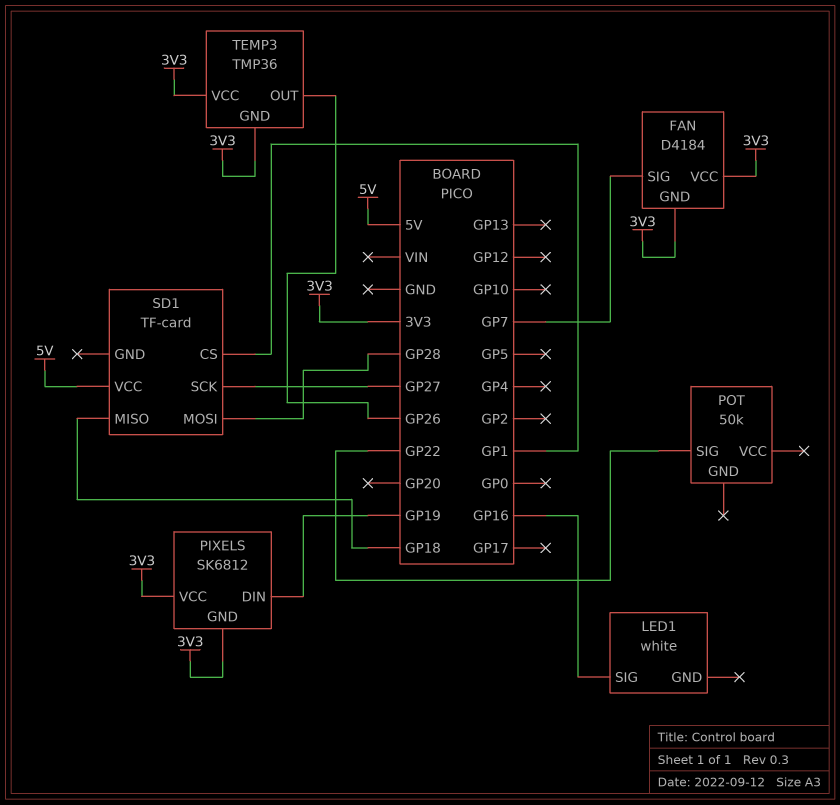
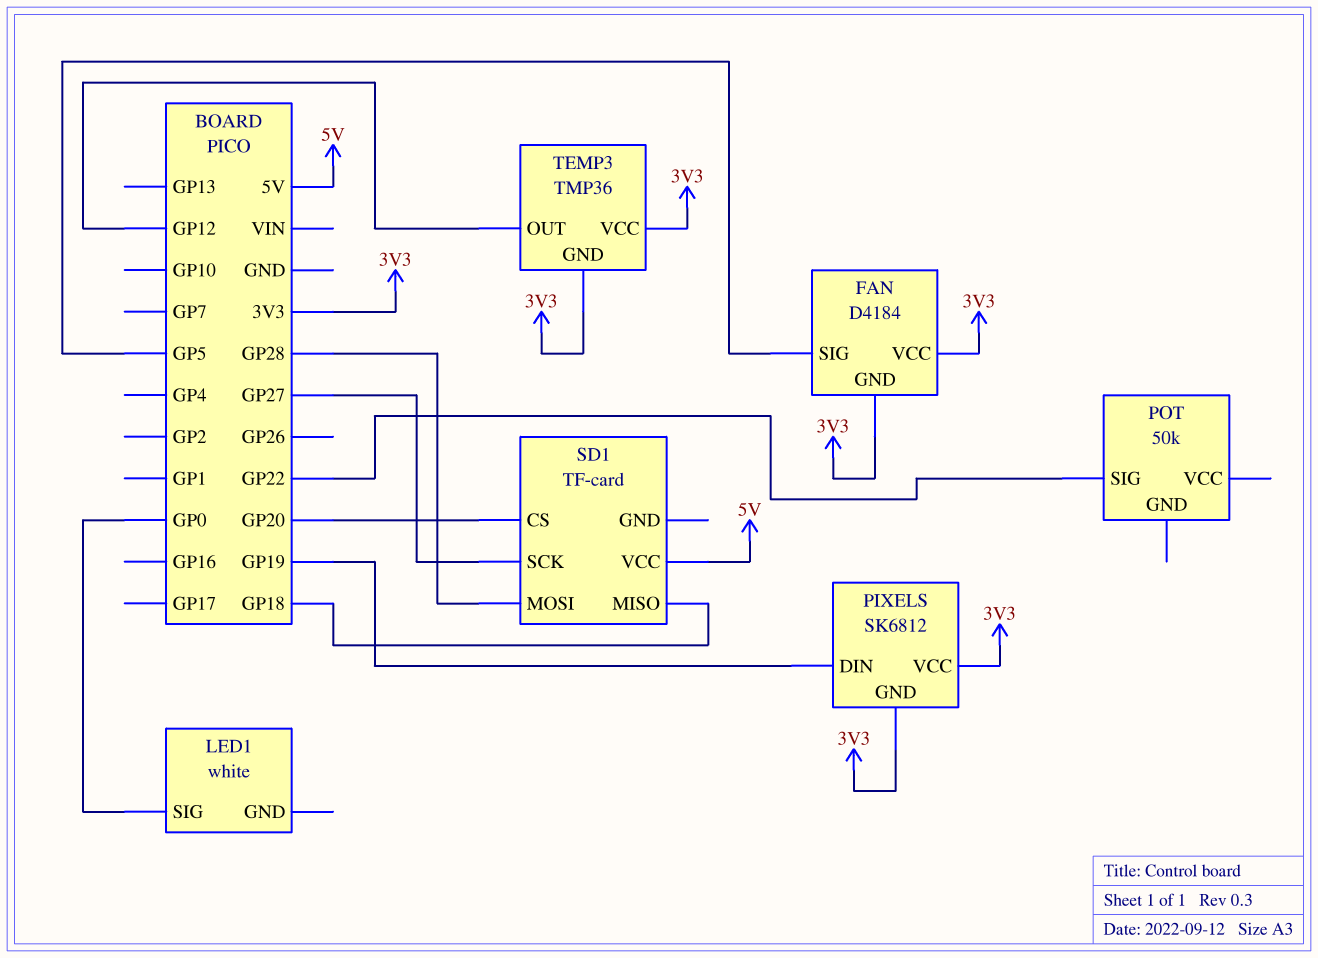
FAN pin SIG: GP7 -> GP5
LED1 pin SIG: GP16 -> GP0
SD1 pin CS: GP1 -> GP20
TEMP3 pin OUT: GP26 -> GP12

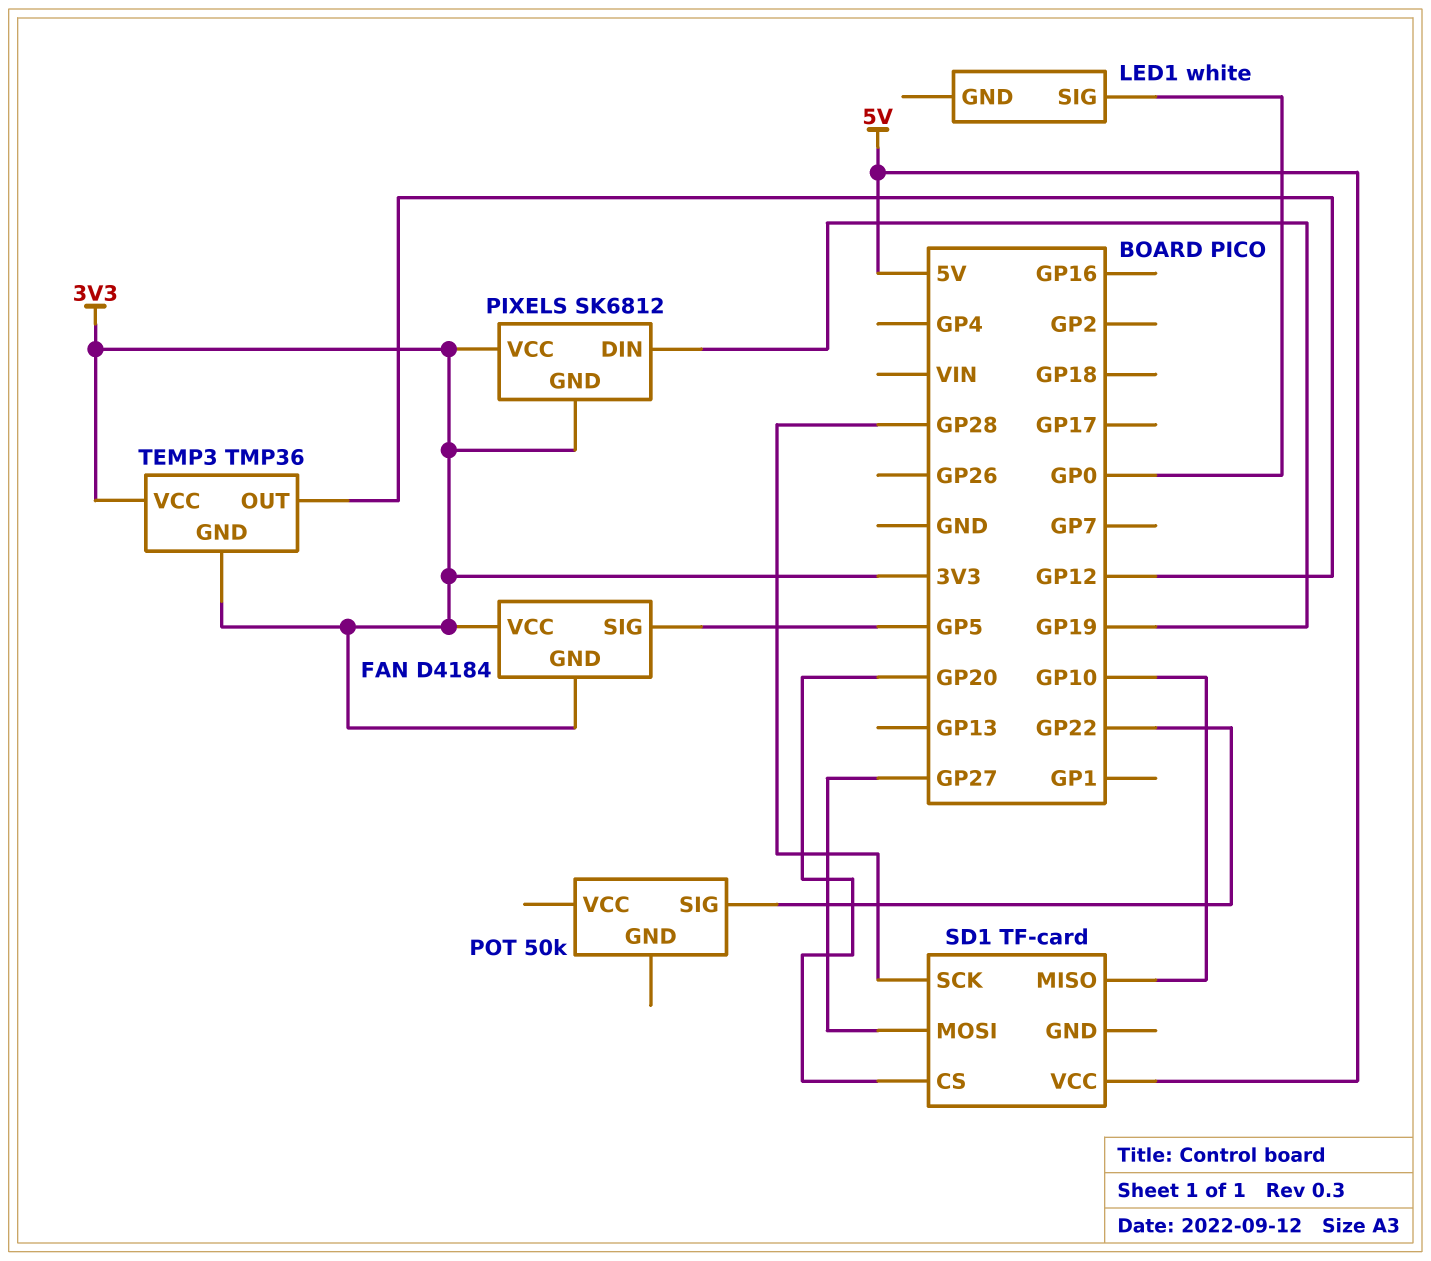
SD1 pin MISO: GP18 -> GP10
SD1 pin MOSI: GP28 -> GP27
SD1 pin SCK: GP27 -> GP28

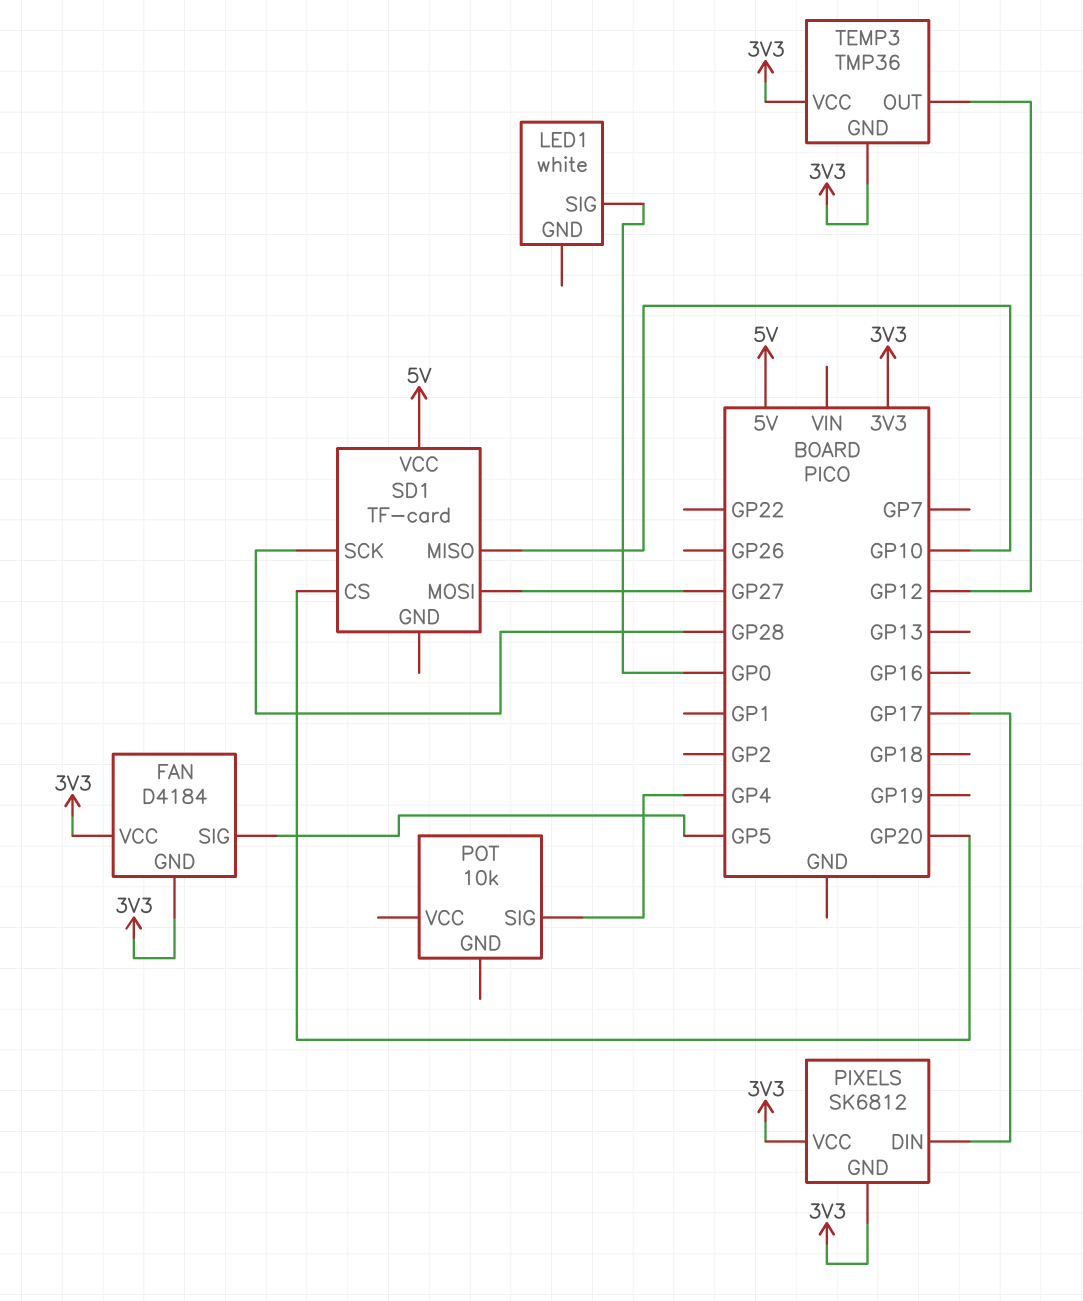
PIXELS pin DIN: GP19 -> GP17
POT: 50k -> 10k
POT pin SIG: GP22 -> GP4

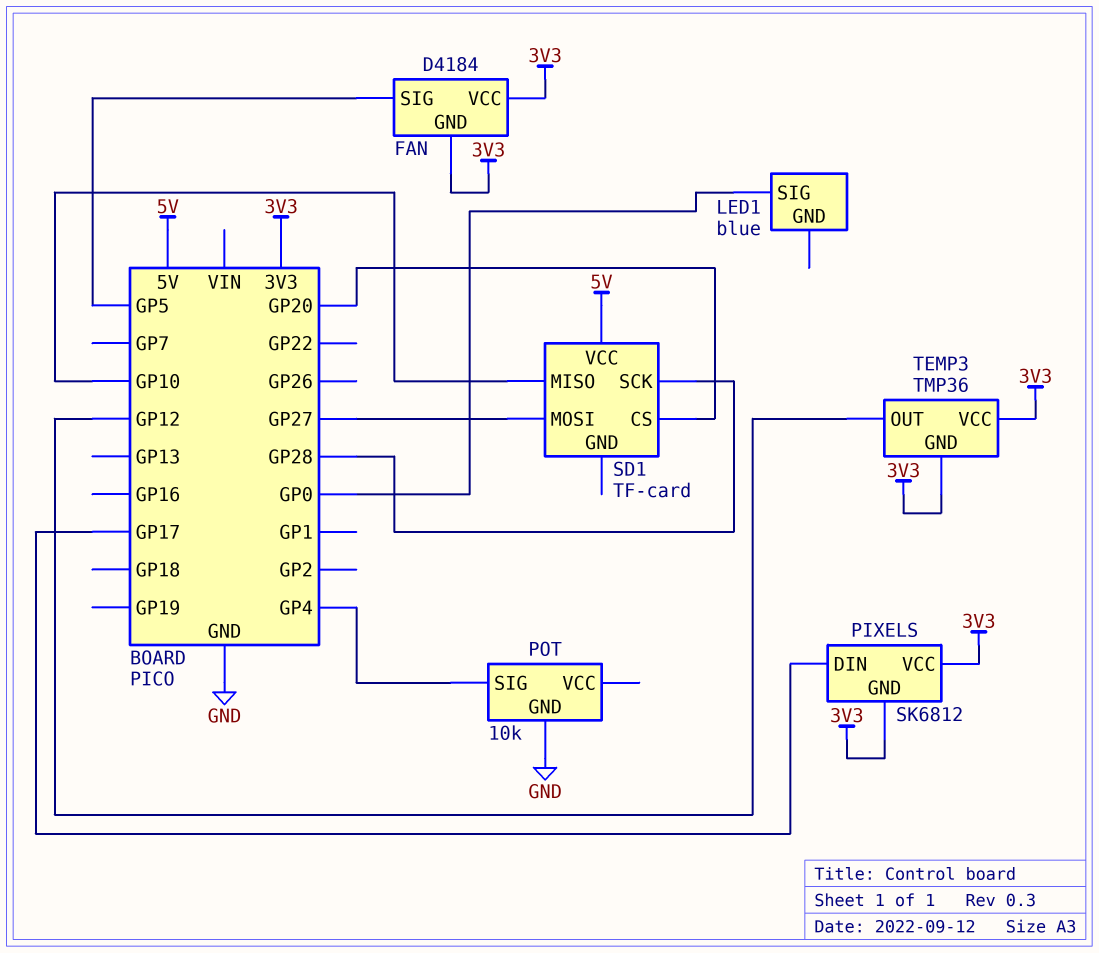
LED1: white -> blue
POT pin GND: none -> GND

